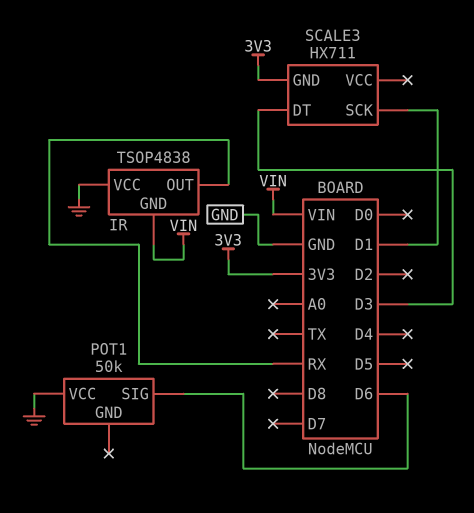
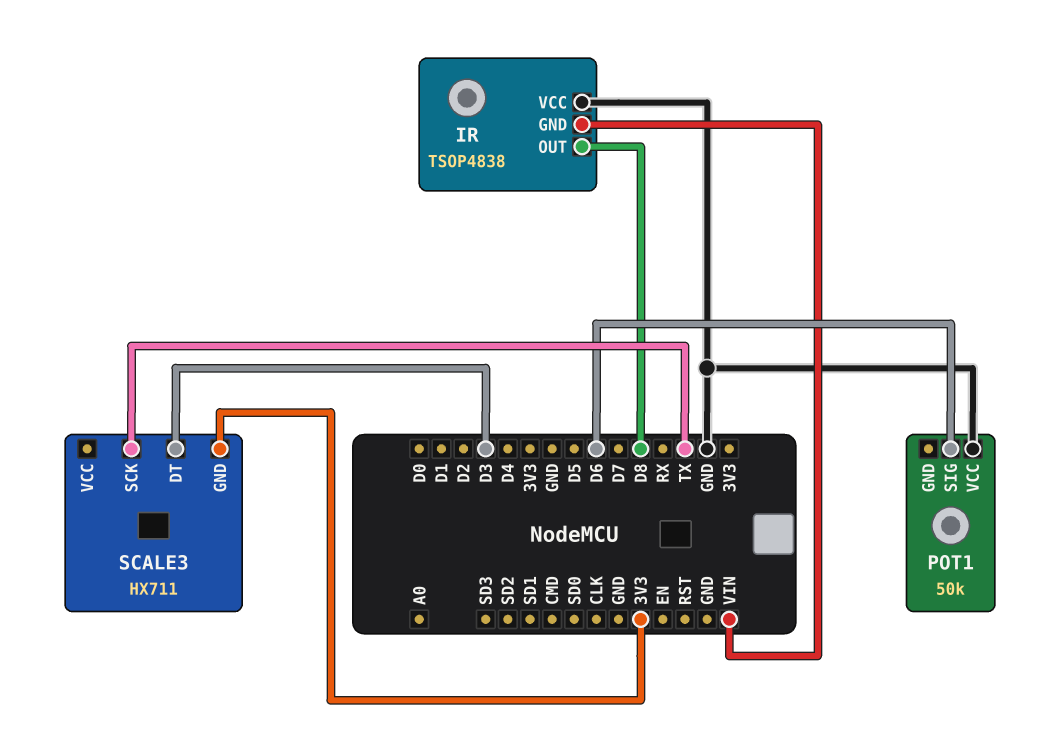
IR pin OUT: RX -> D8
SCALE3 pin SCK: D1 -> TX

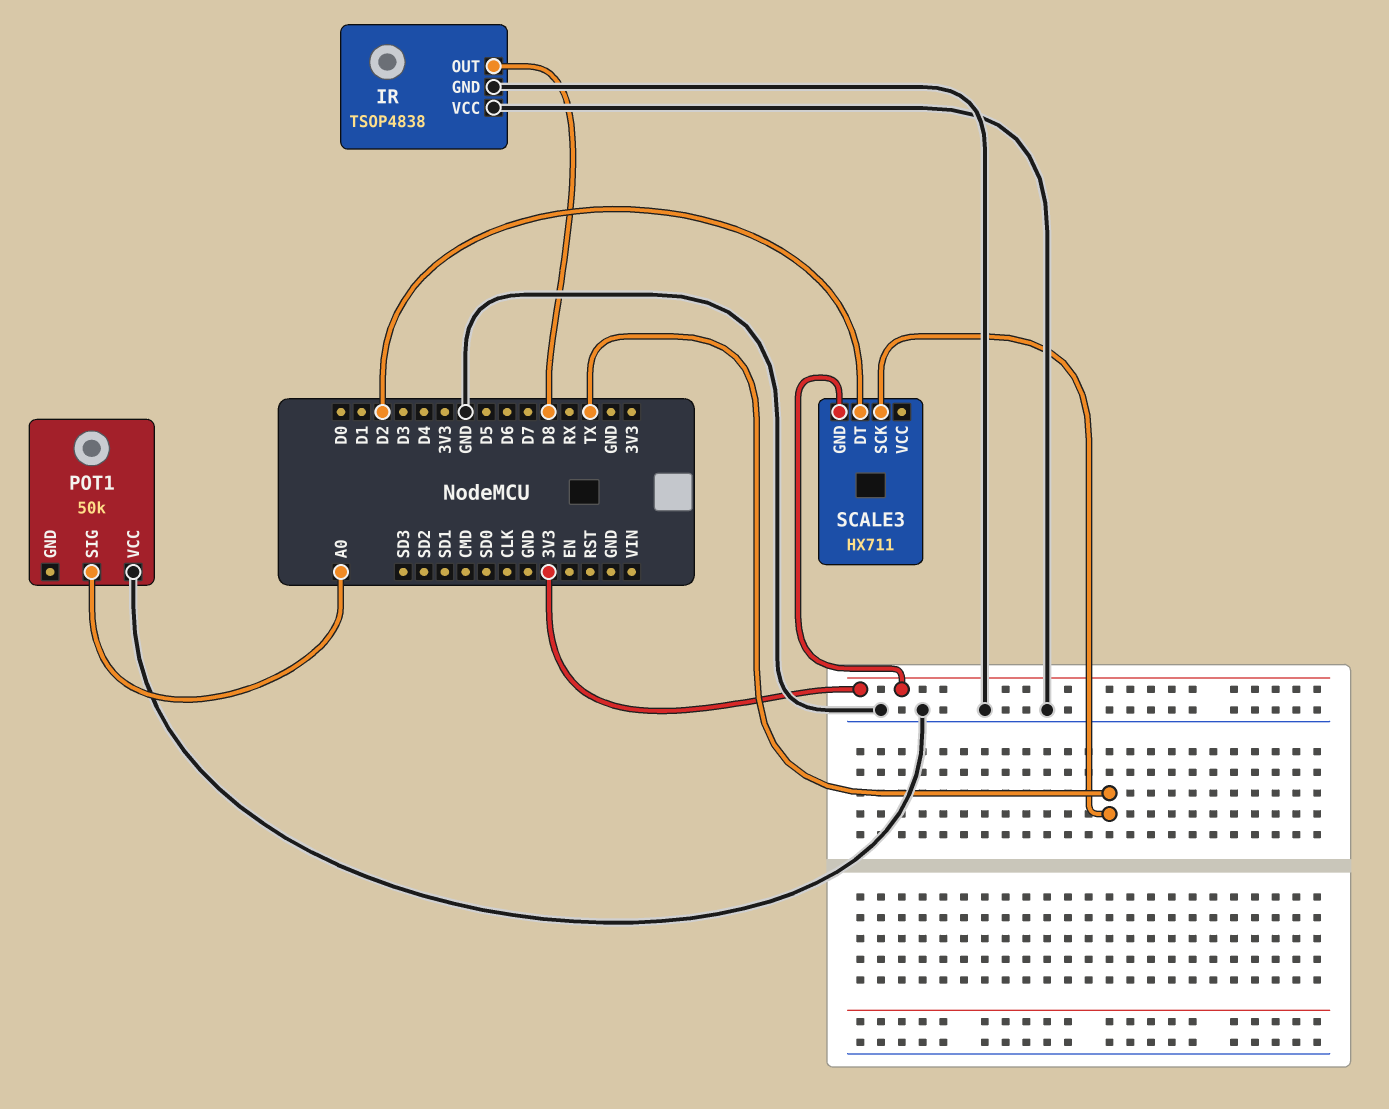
IR pin GND: VIN -> GND
POT1 pin SIG: D6 -> A0
SCALE3 pin DT: D3 -> D2

